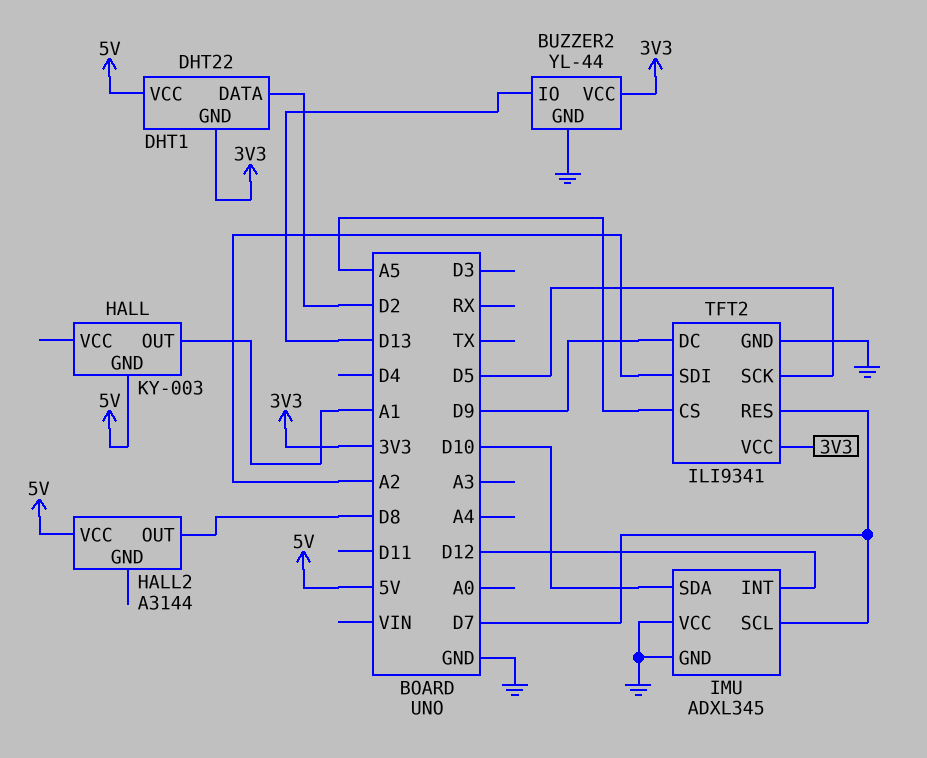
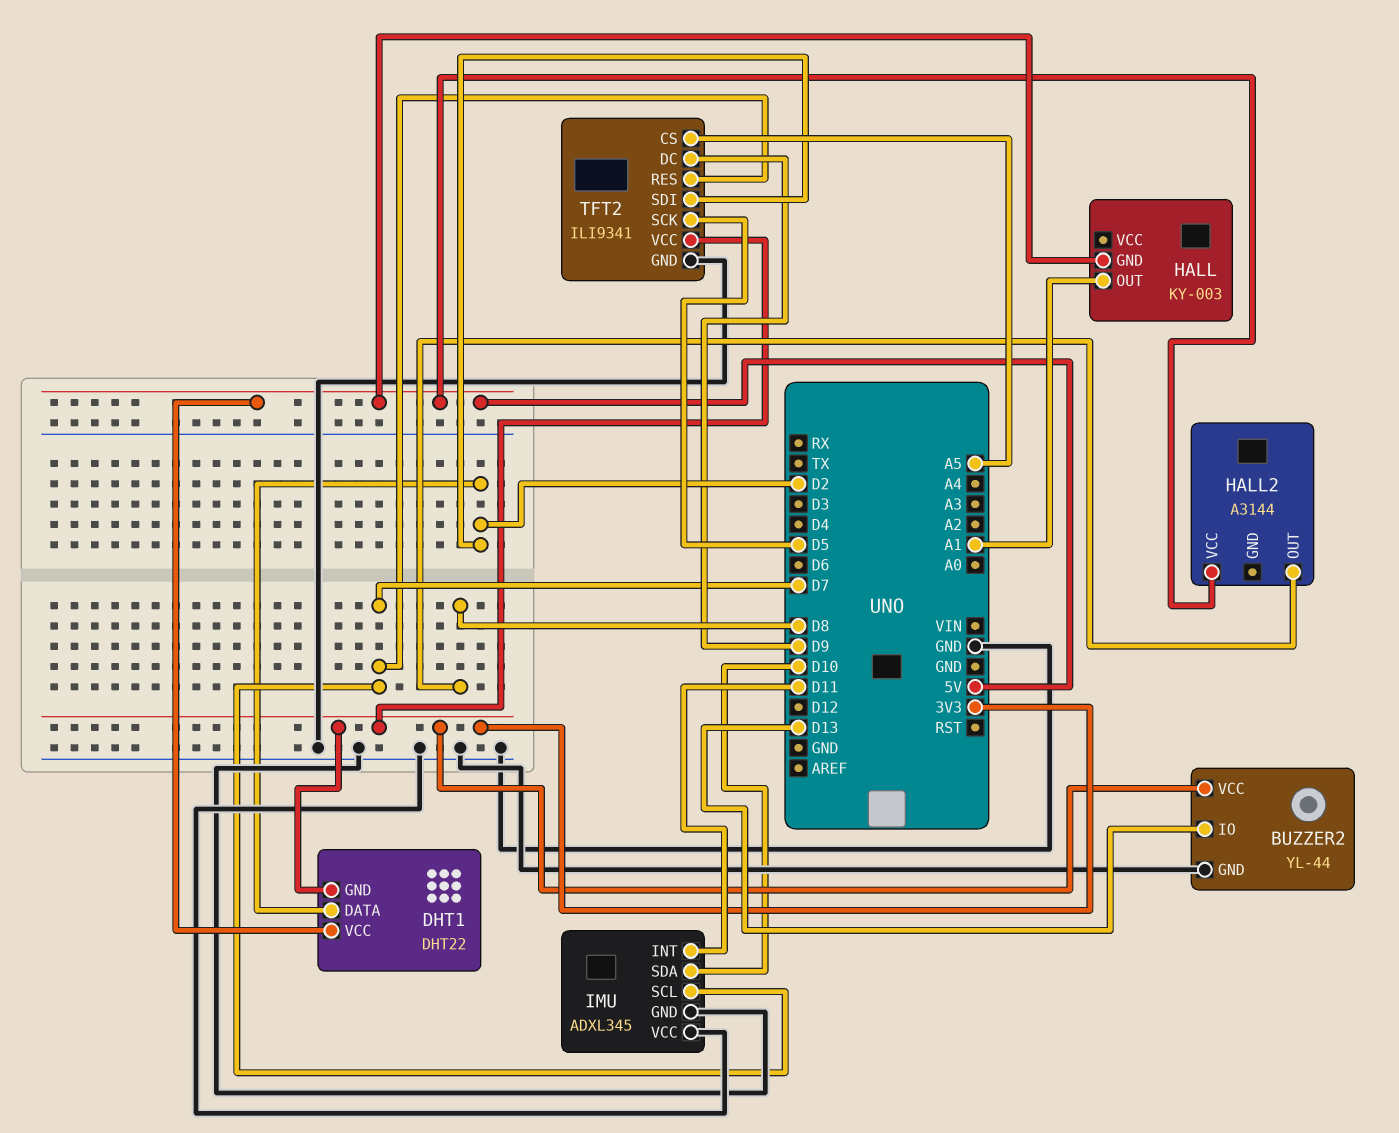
IMU pin INT: D12 -> D11
TFT2 pin SDI: A2 -> D2

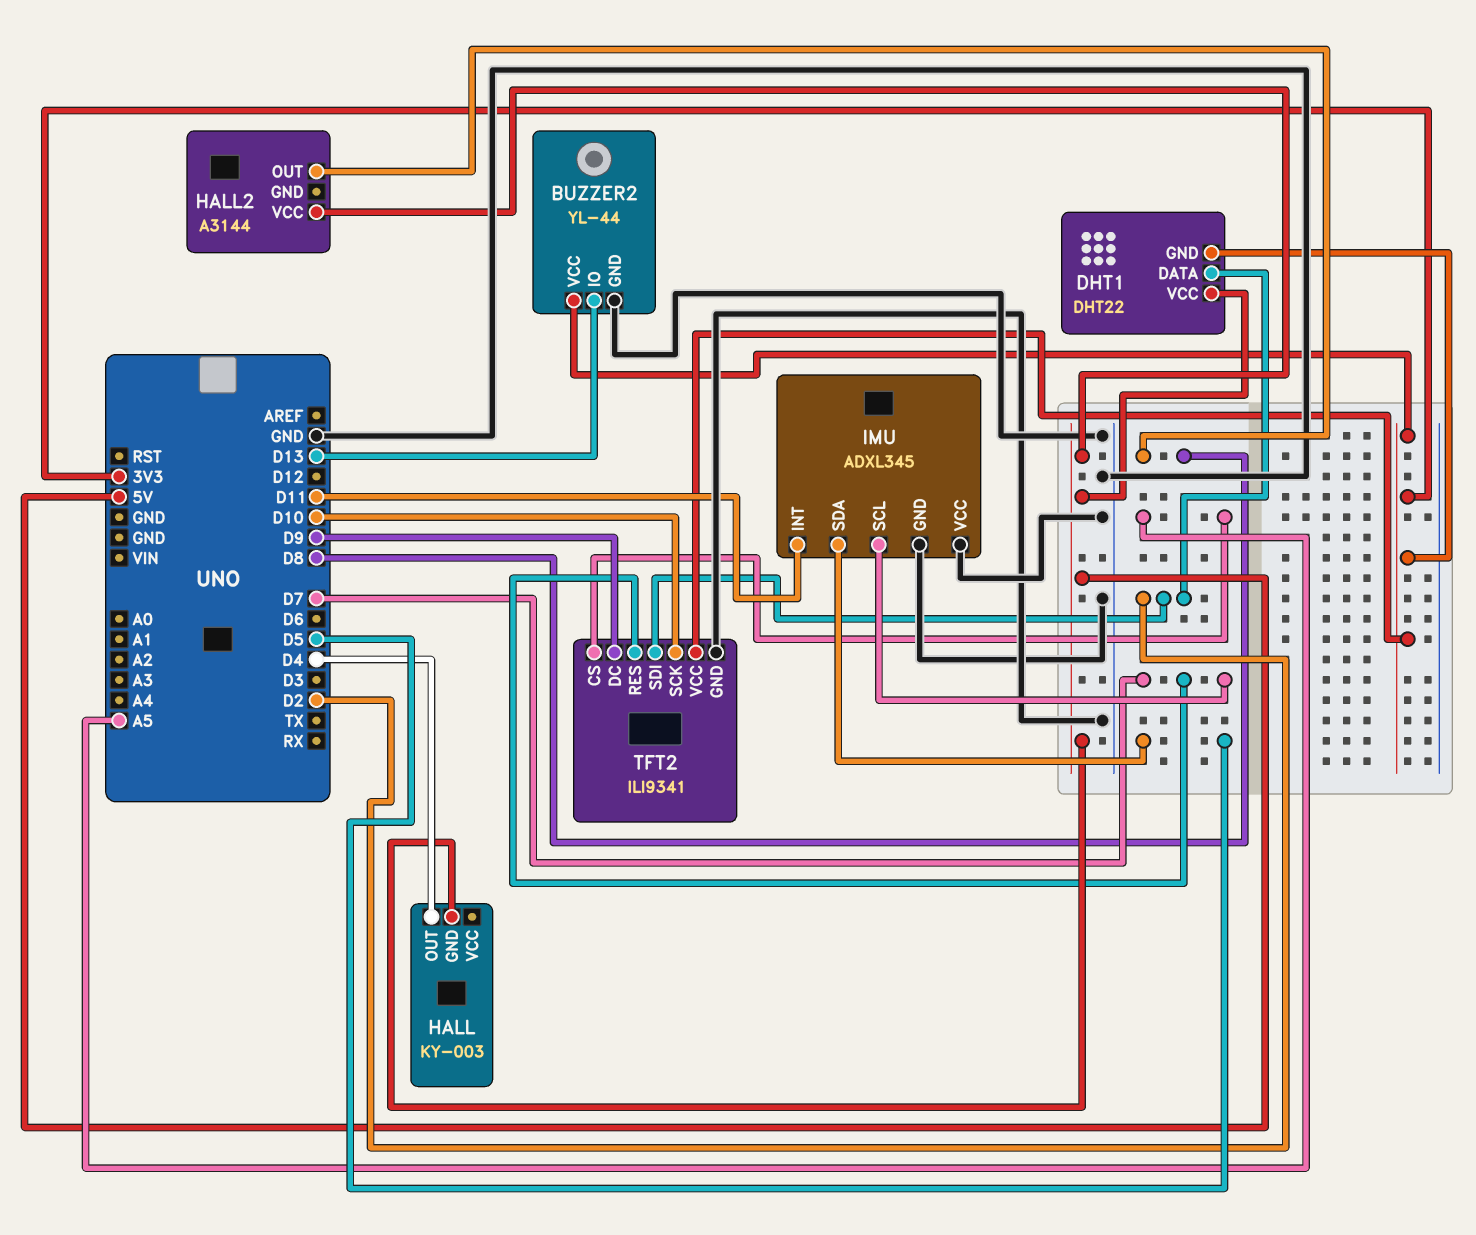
HALL pin OUT: A1 -> D4
IMU pin SDA: D10 -> D5
TFT2 pin SCK: D5 -> D10

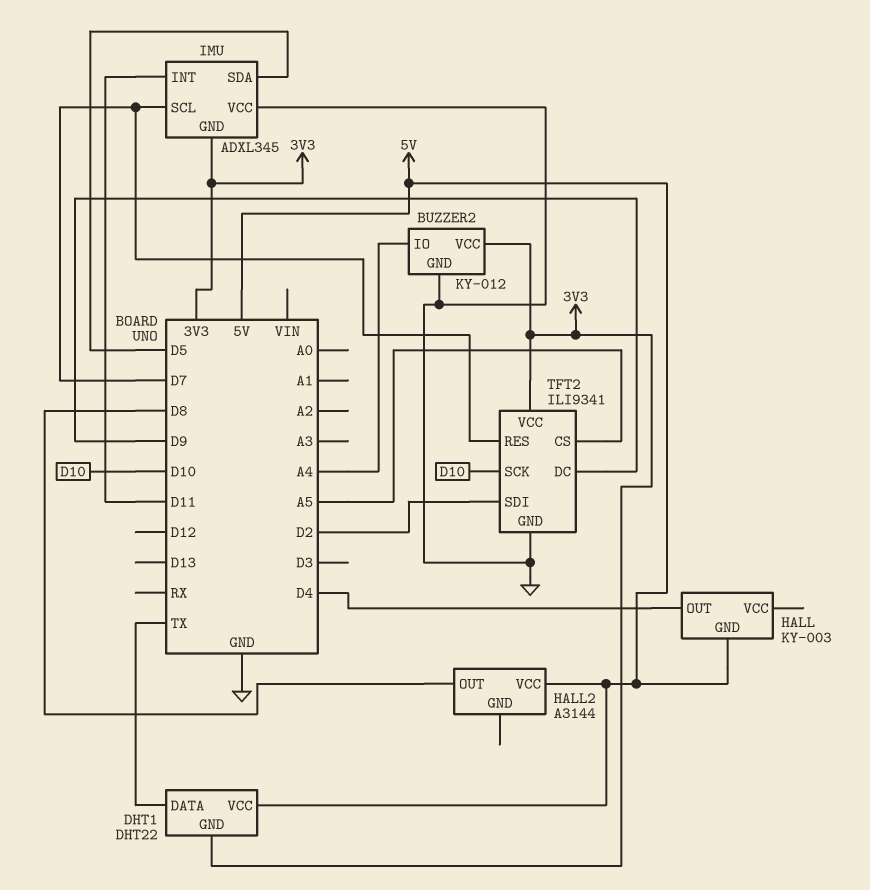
BUZZER2: YL-44 -> KY-012
BUZZER2 pin IO: D13 -> A4
DHT1 pin DATA: D2 -> TX
IMU pin GND: GND -> 3V3

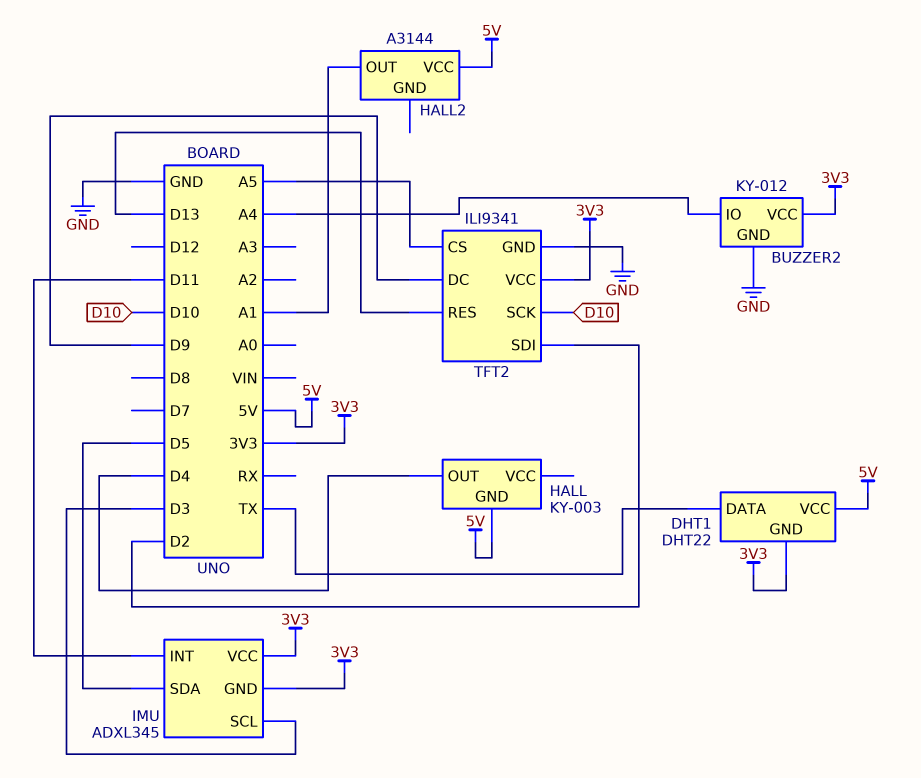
HALL2 pin OUT: D8 -> A1
IMU pin SCL: D7 -> D3
IMU pin VCC: GND -> 3V3
TFT2 pin RES: D7 -> D13

